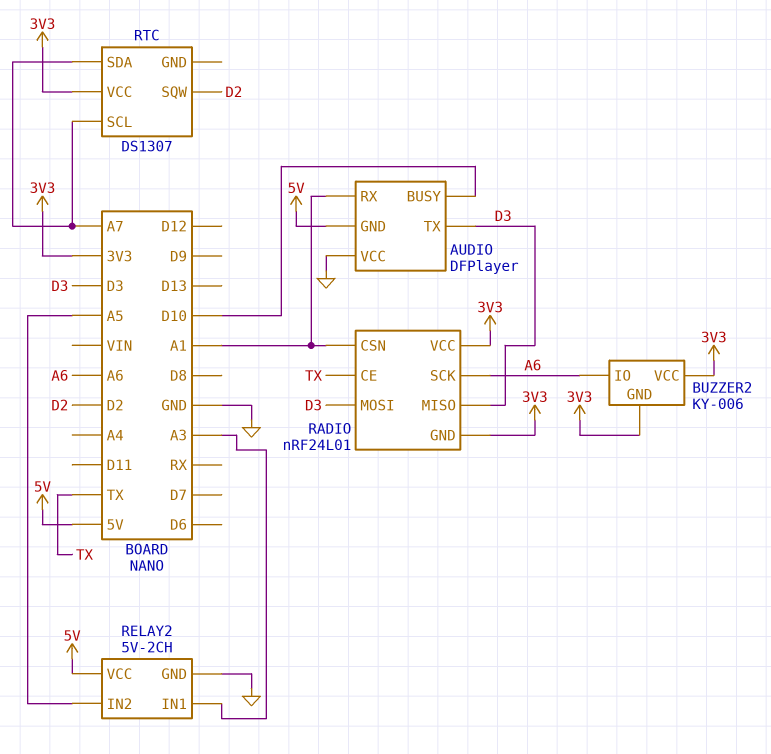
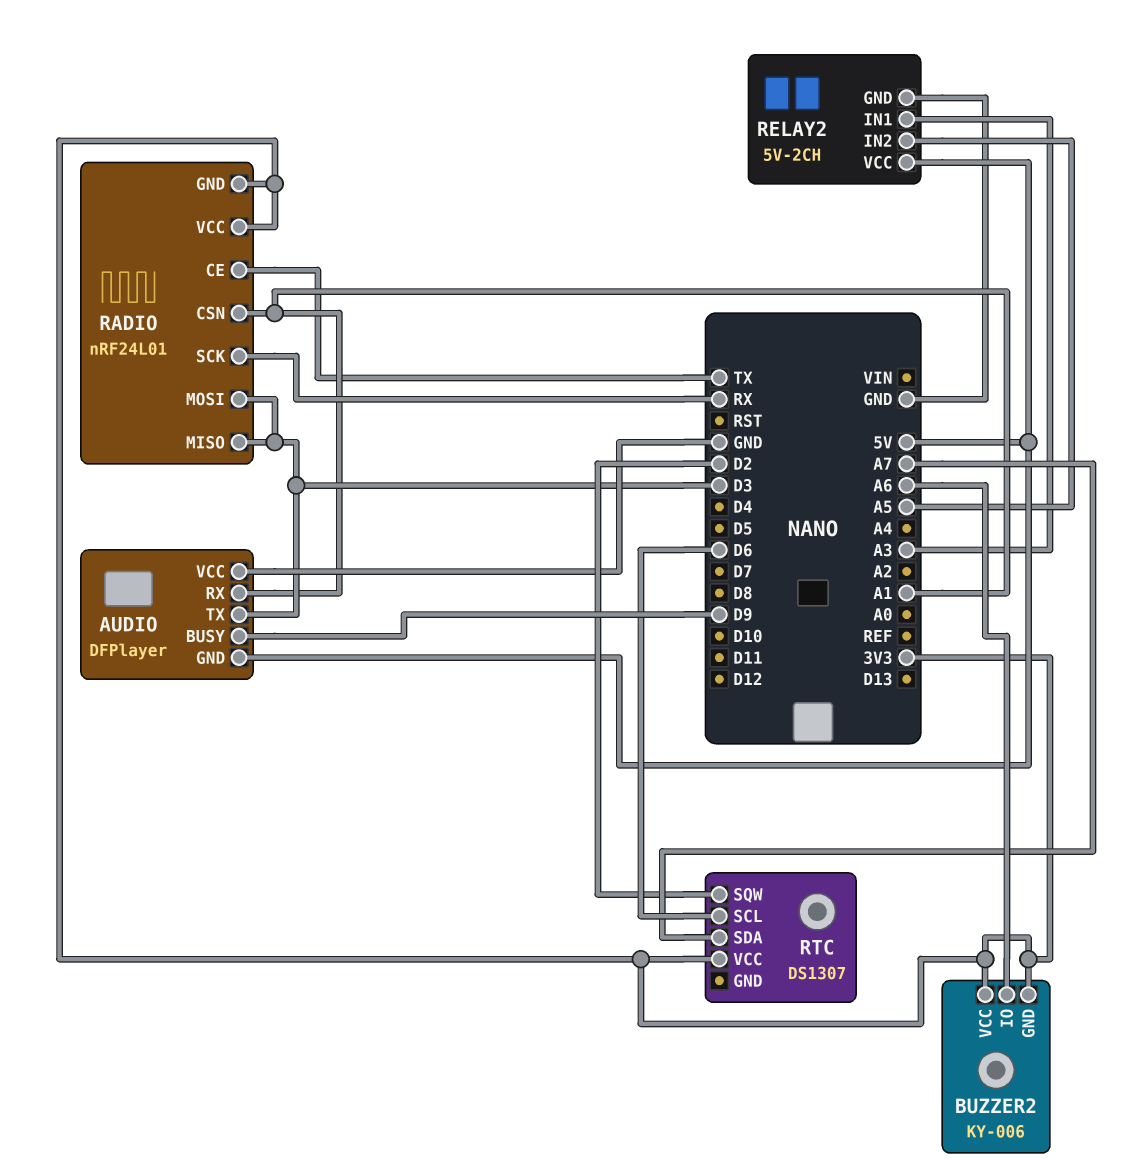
AUDIO pin BUSY: D10 -> D9
RADIO pin SCK: A6 -> RX
RTC pin SCL: A7 -> D6

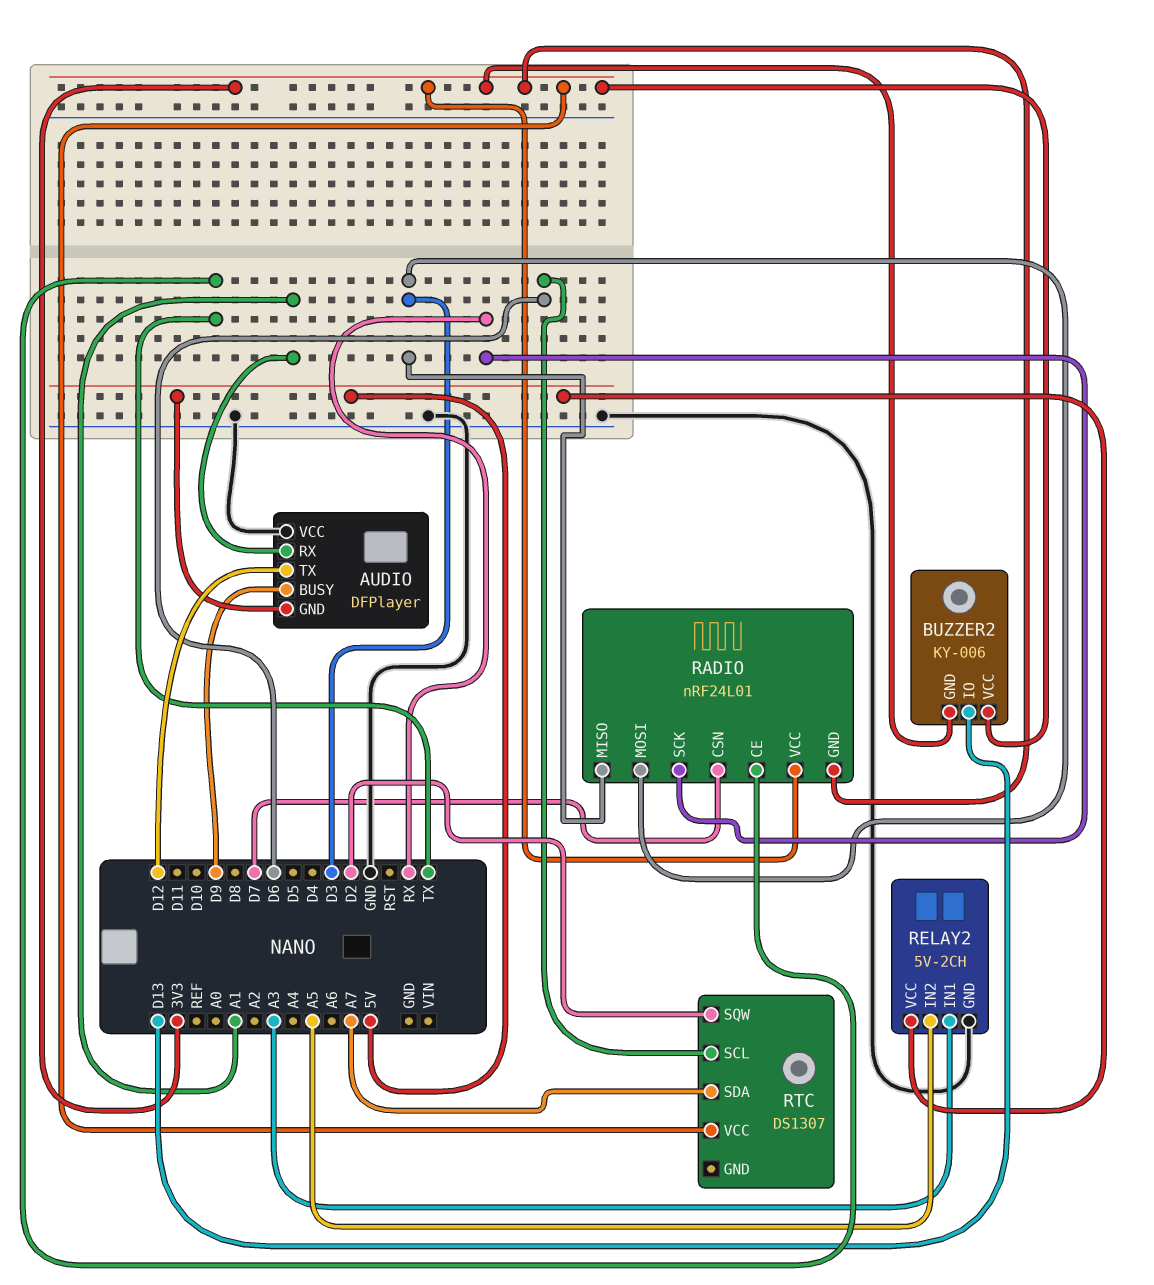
AUDIO pin TX: D3 -> D12
BUZZER2 pin IO: A6 -> D13
RADIO pin CSN: A1 -> D7

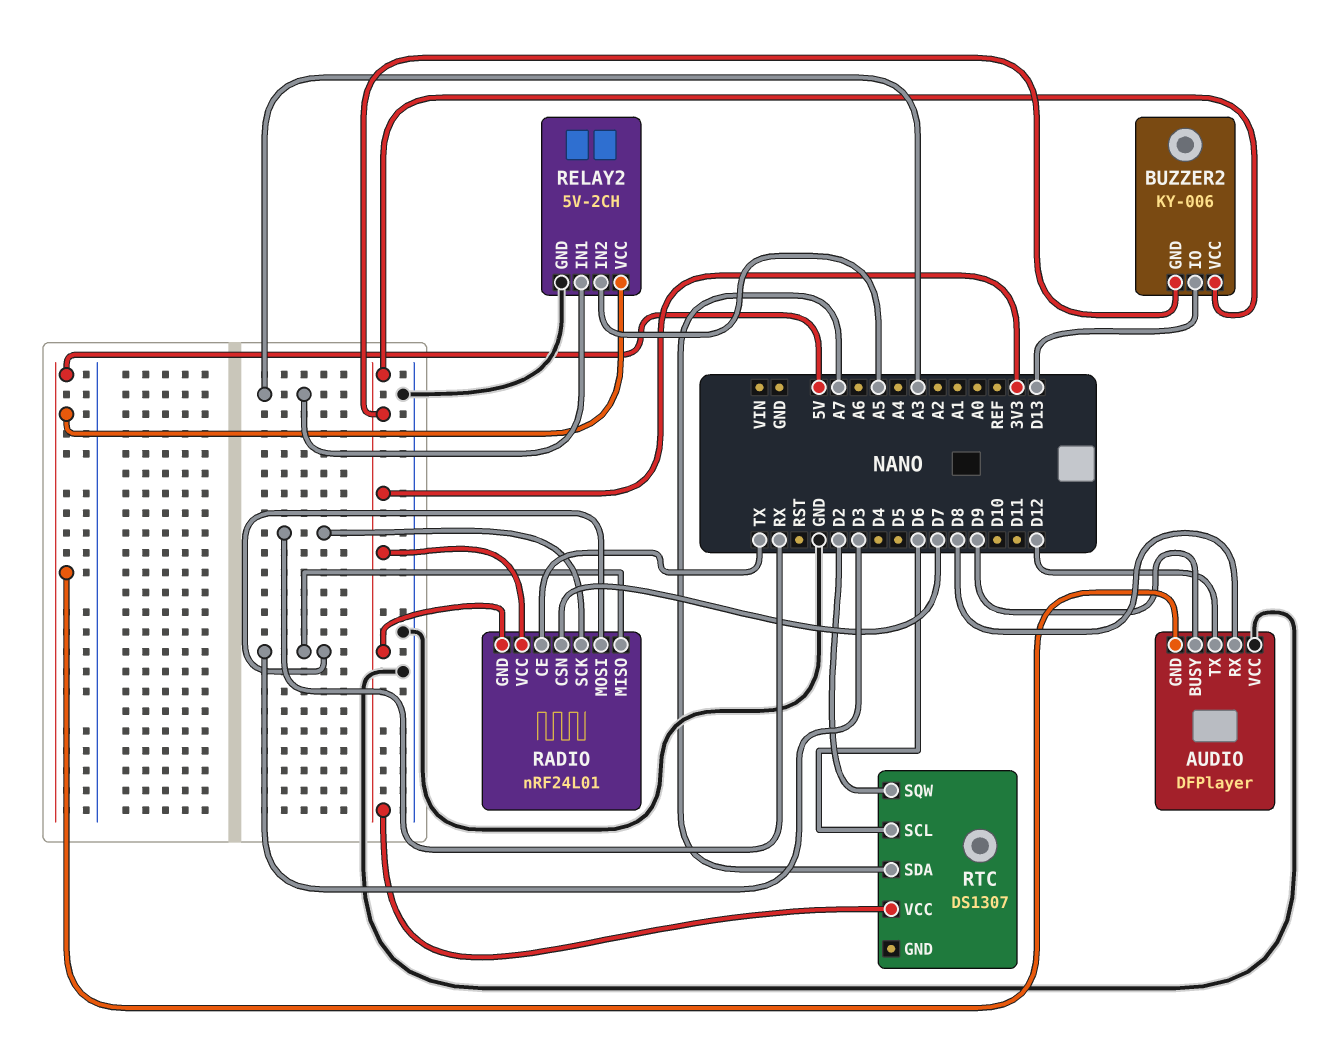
AUDIO pin RX: A1 -> D8

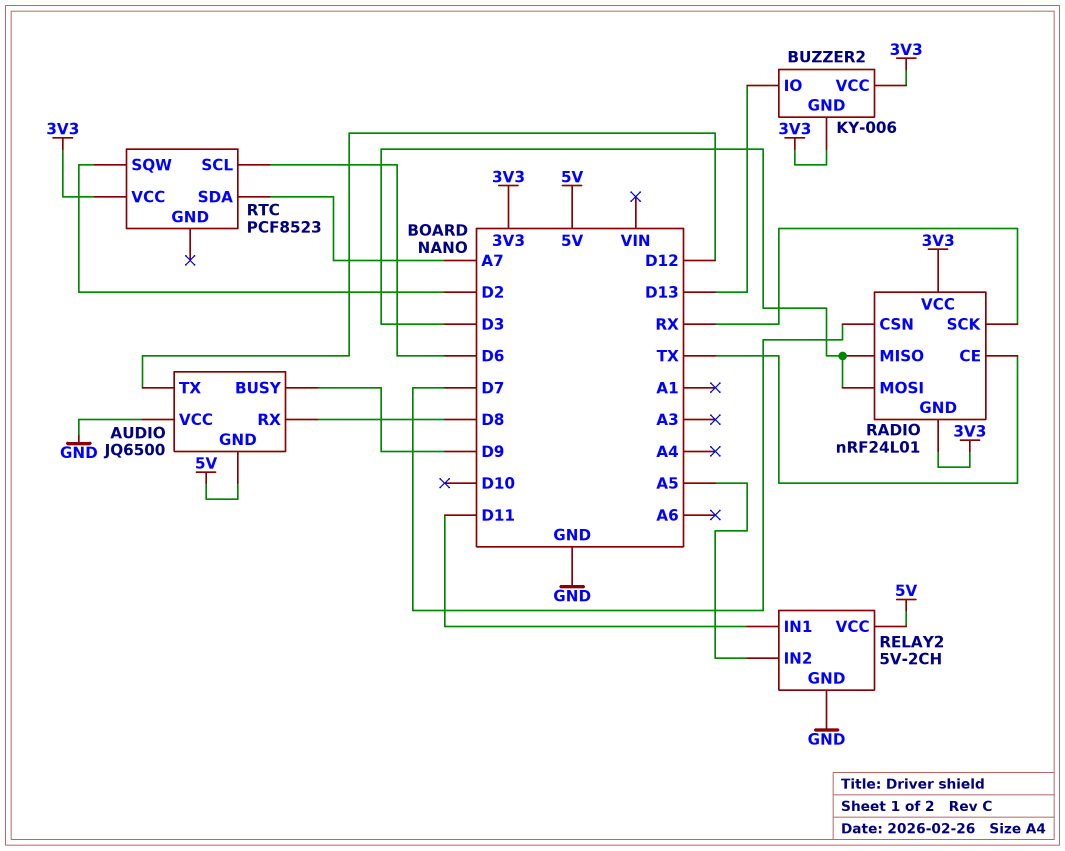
AUDIO: DFPlayer -> JQ6500
RELAY2 pin IN1: A3 -> D11
RTC: DS1307 -> PCF8523

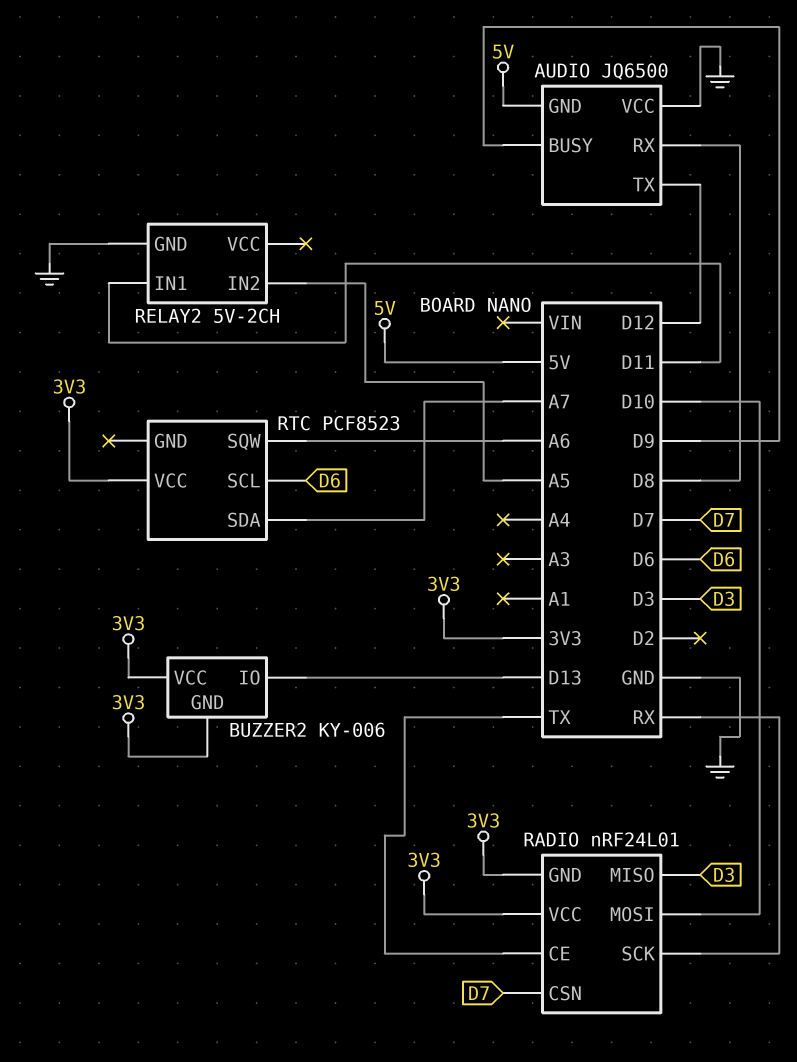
RADIO pin MOSI: D3 -> D10
RELAY2 pin VCC: 5V -> none
RTC pin SQW: D2 -> A6

